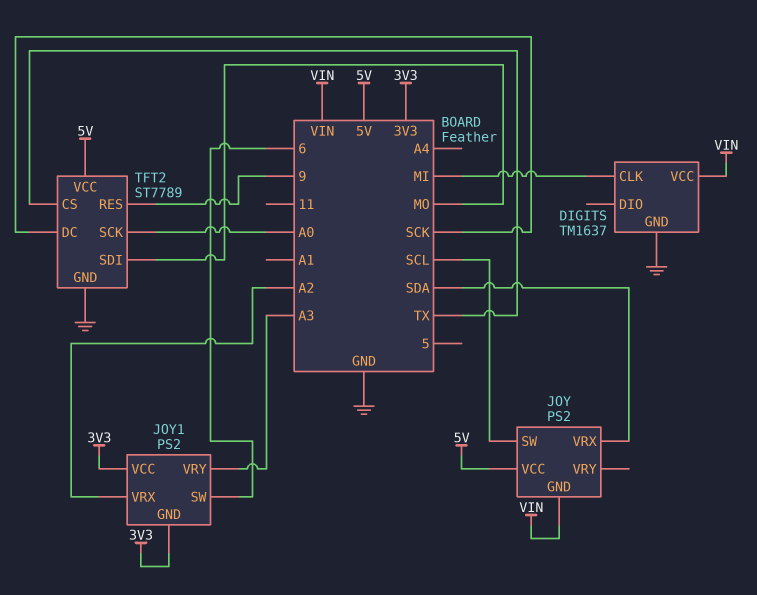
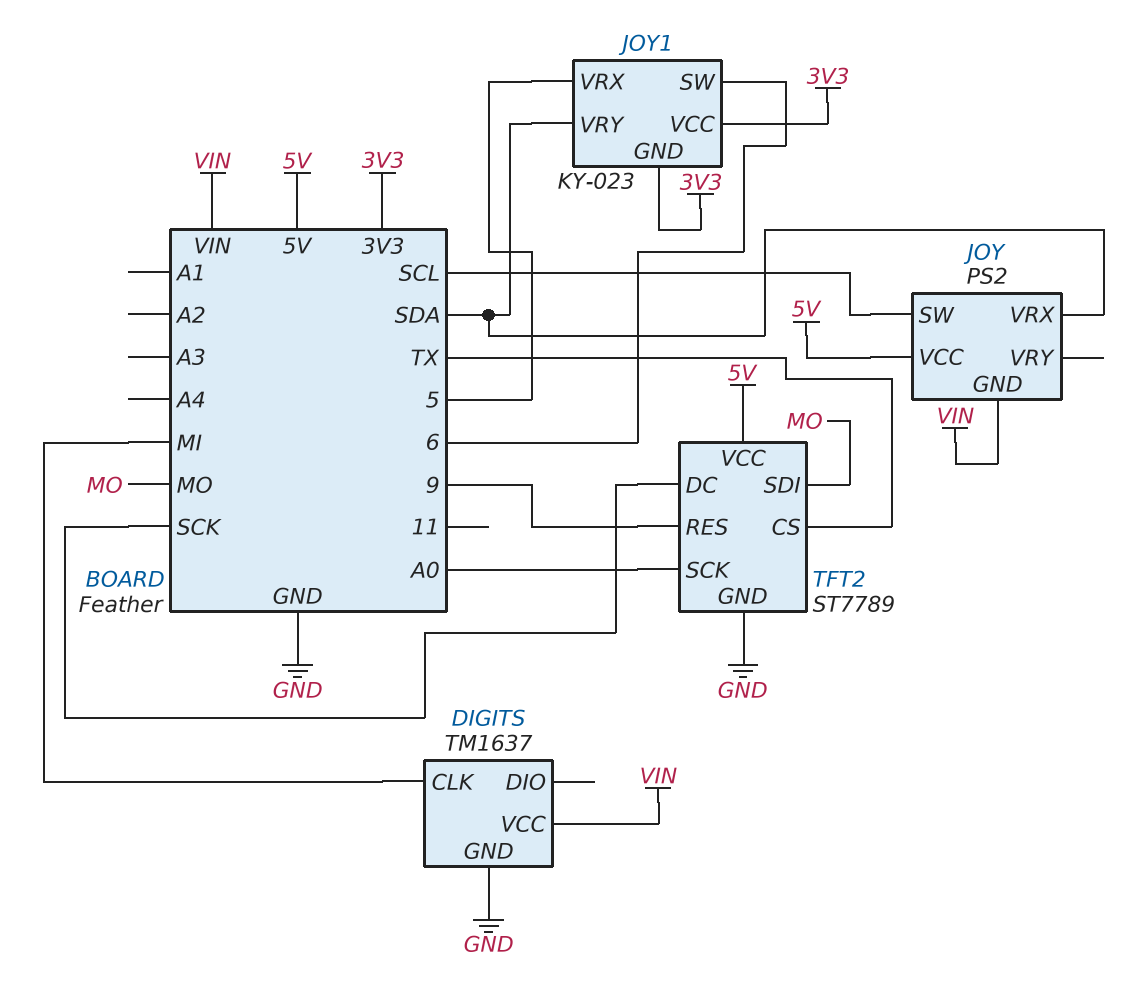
JOY1: PS2 -> KY-023
JOY1 pin VRX: A2 -> 5
JOY1 pin VRY: A3 -> SDA

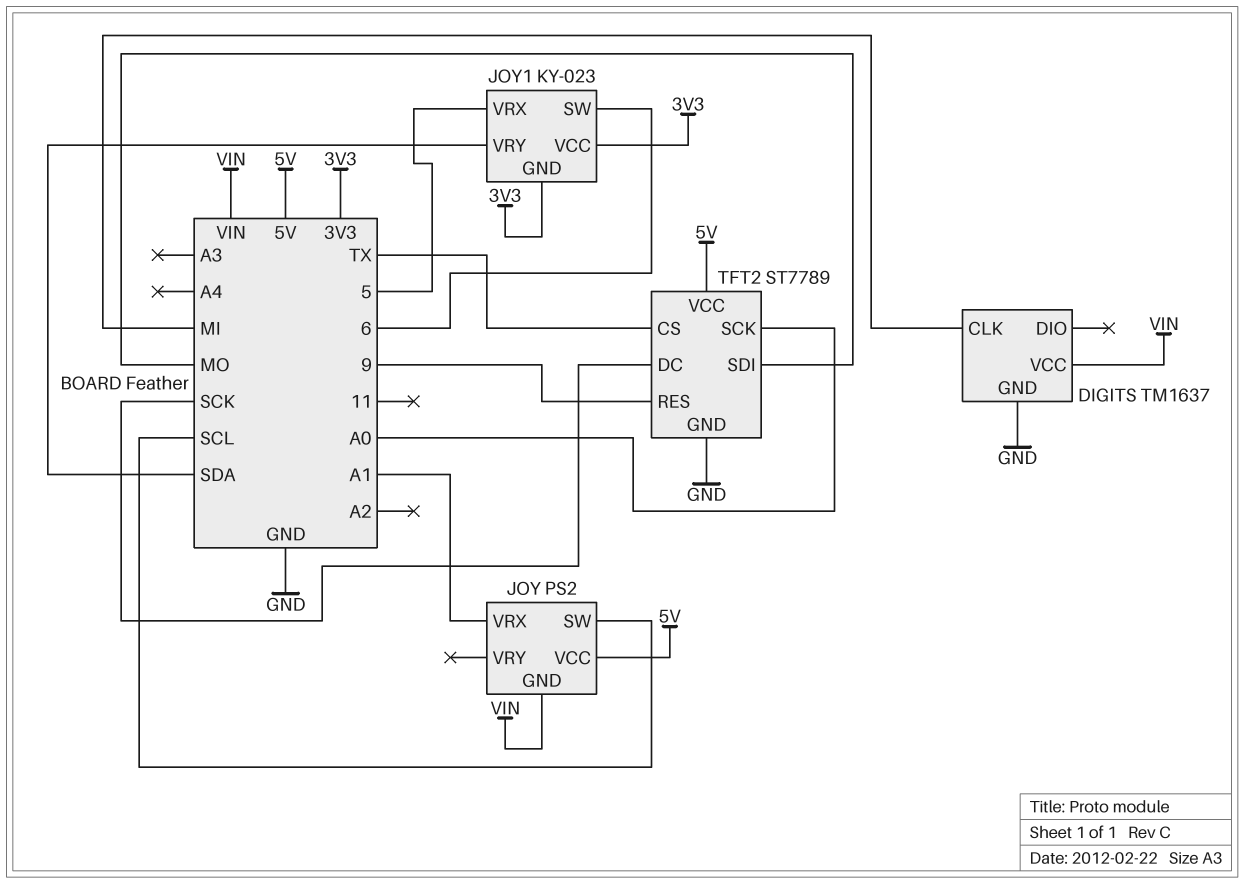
JOY pin VRX: SDA -> A1

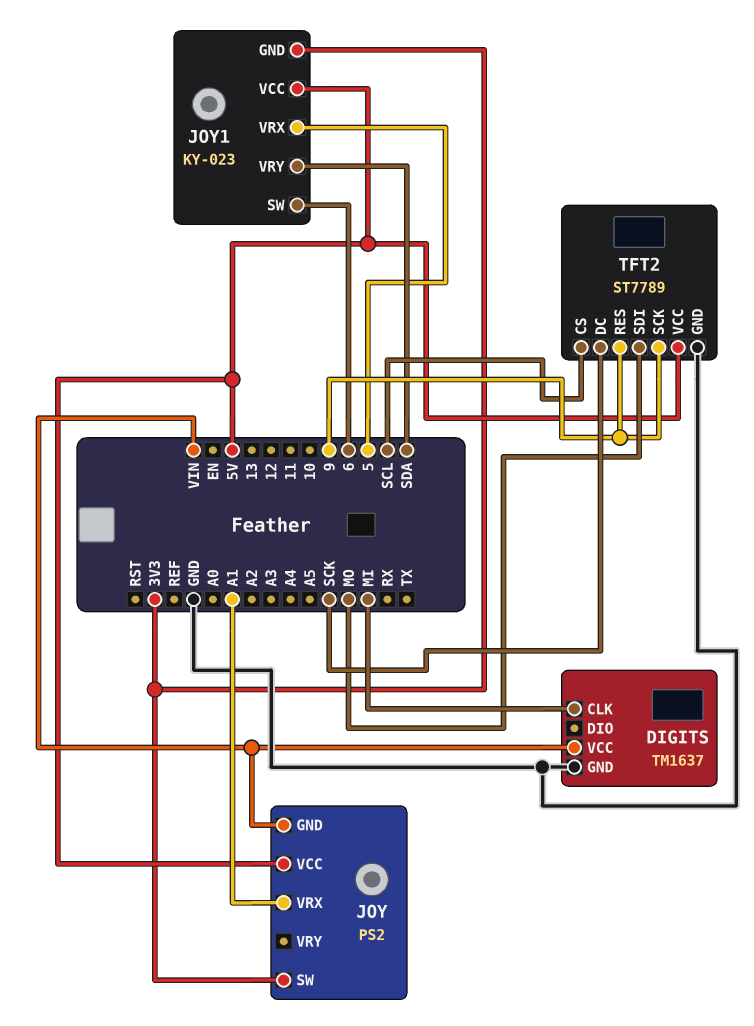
JOY pin SW: SCL -> 3V3
JOY1 pin VCC: 3V3 -> 5V
TFT2 pin CS: TX -> SCL
TFT2 pin SCK: A0 -> 9

